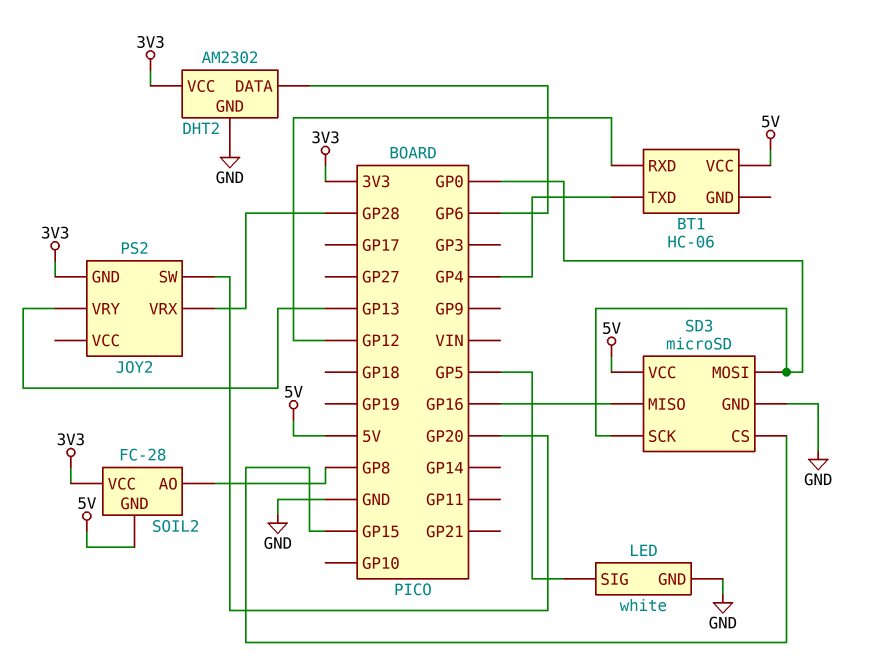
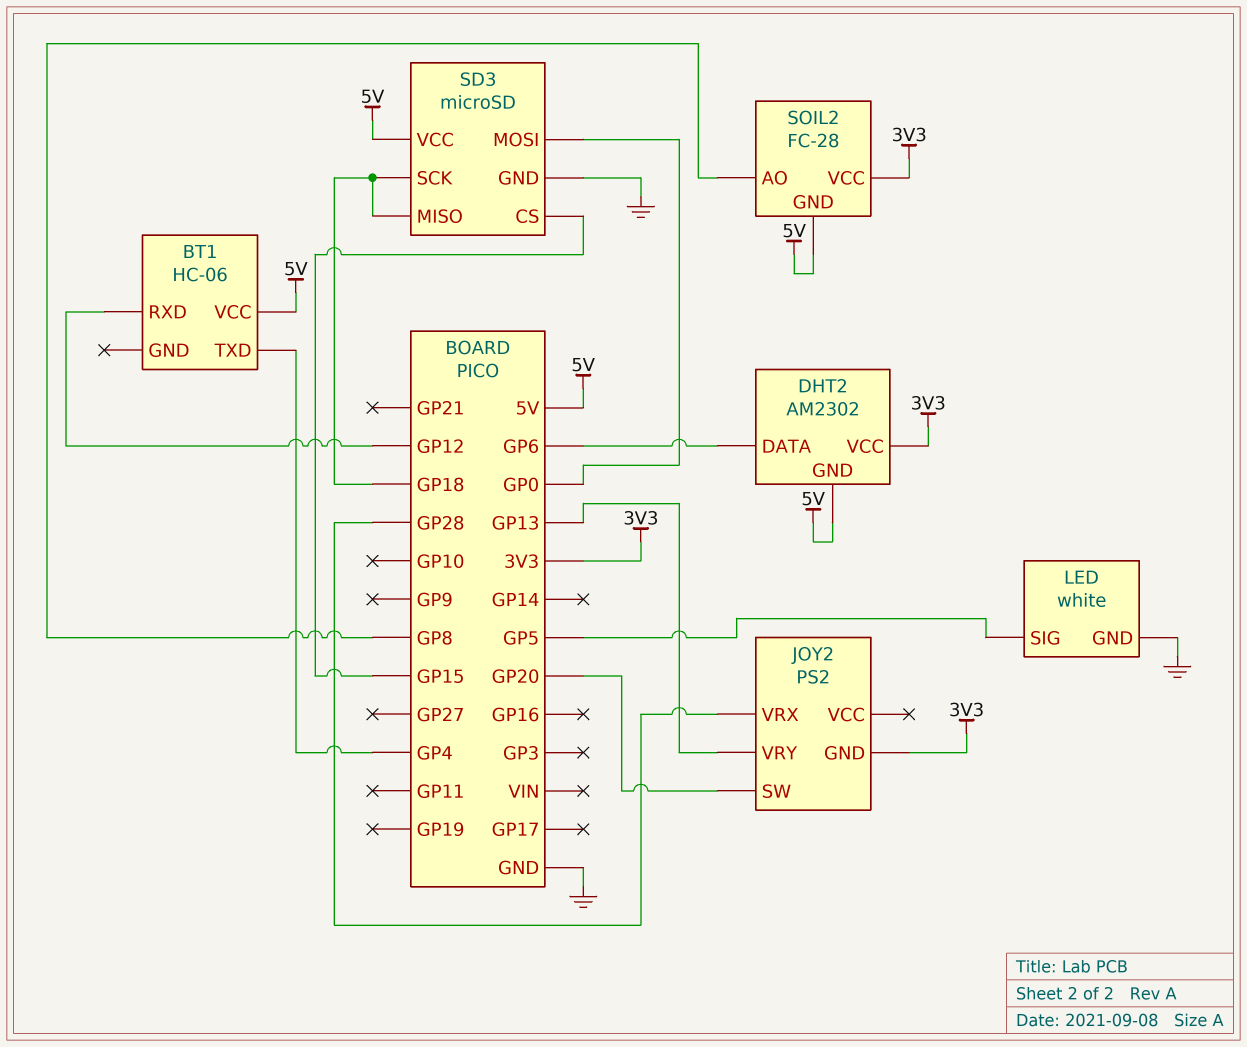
DHT2 pin GND: GND -> 5V
SD3 pin MISO: GP16 -> GP18
SD3 pin SCK: GP0 -> GP18

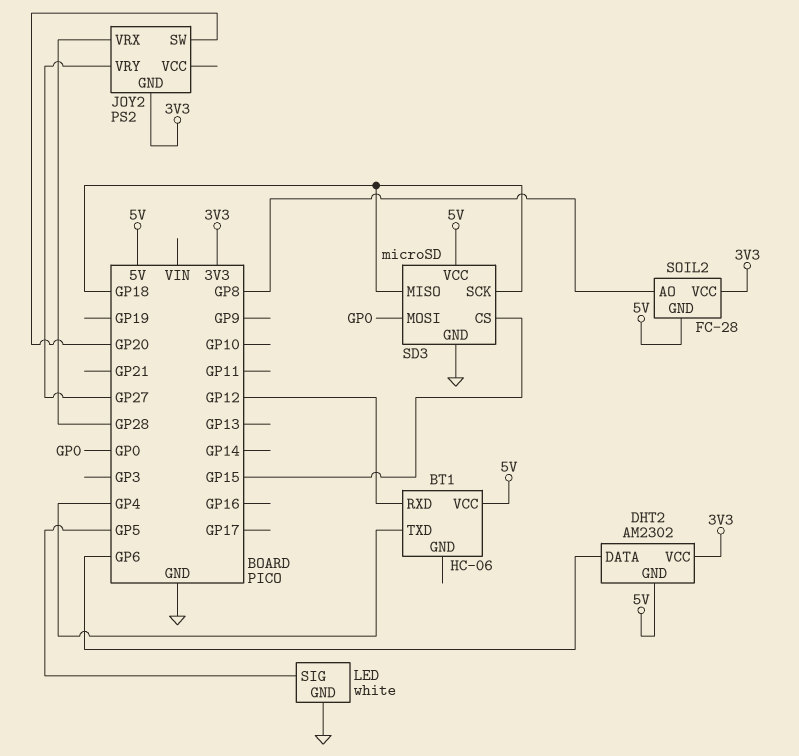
JOY2 pin VRY: GP13 -> GP27

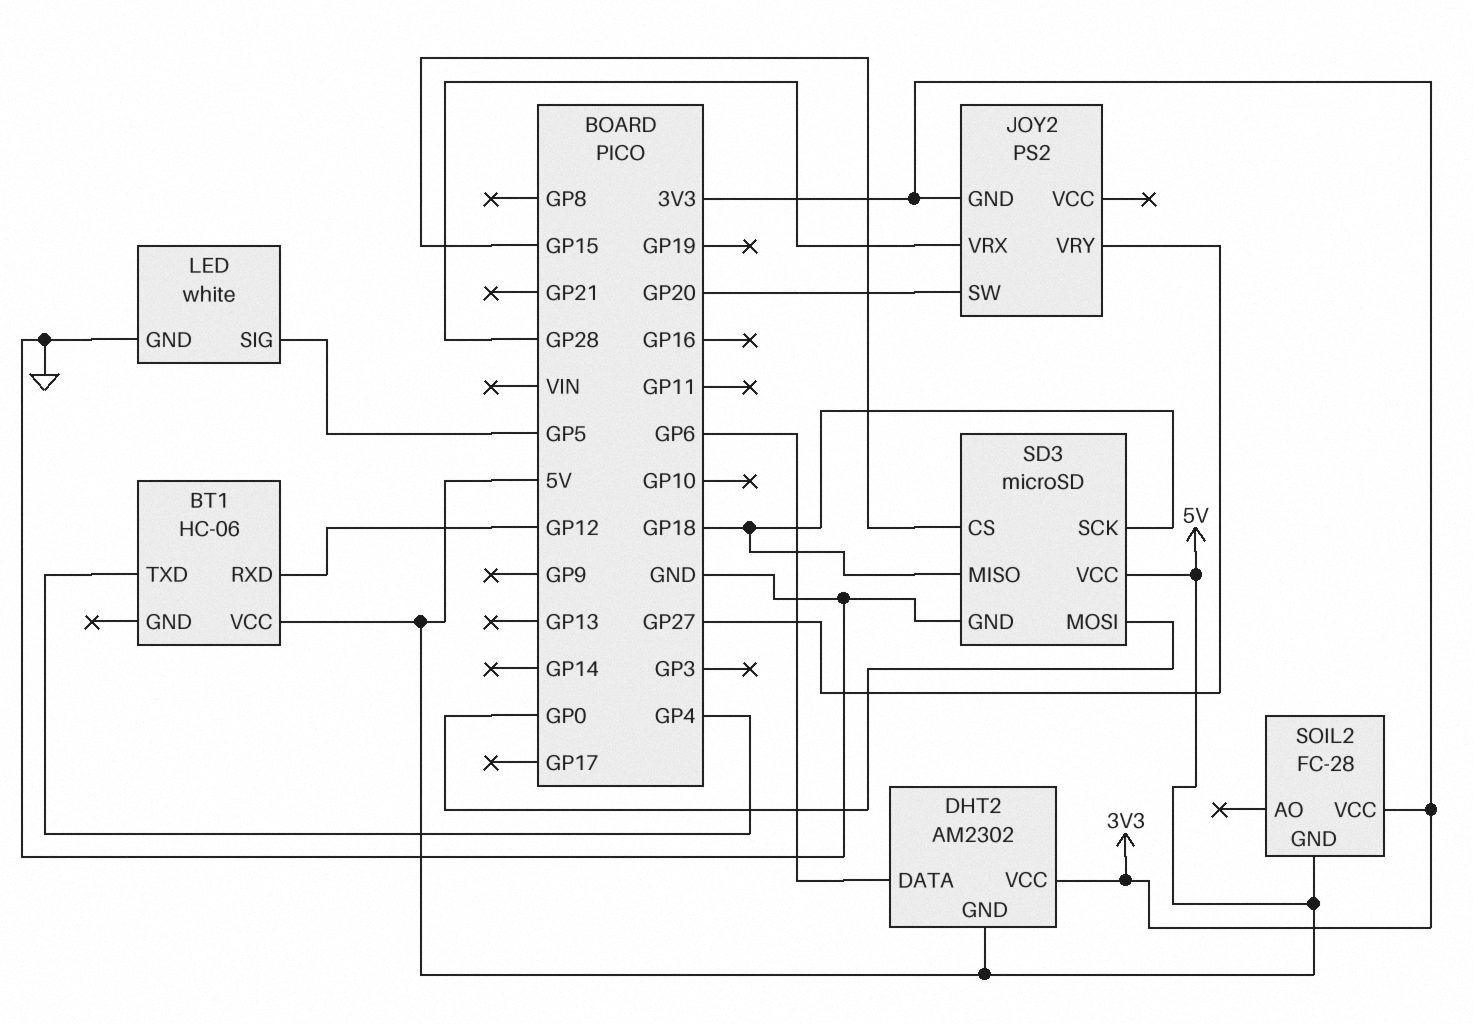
SOIL2 pin AO: GP8 -> none

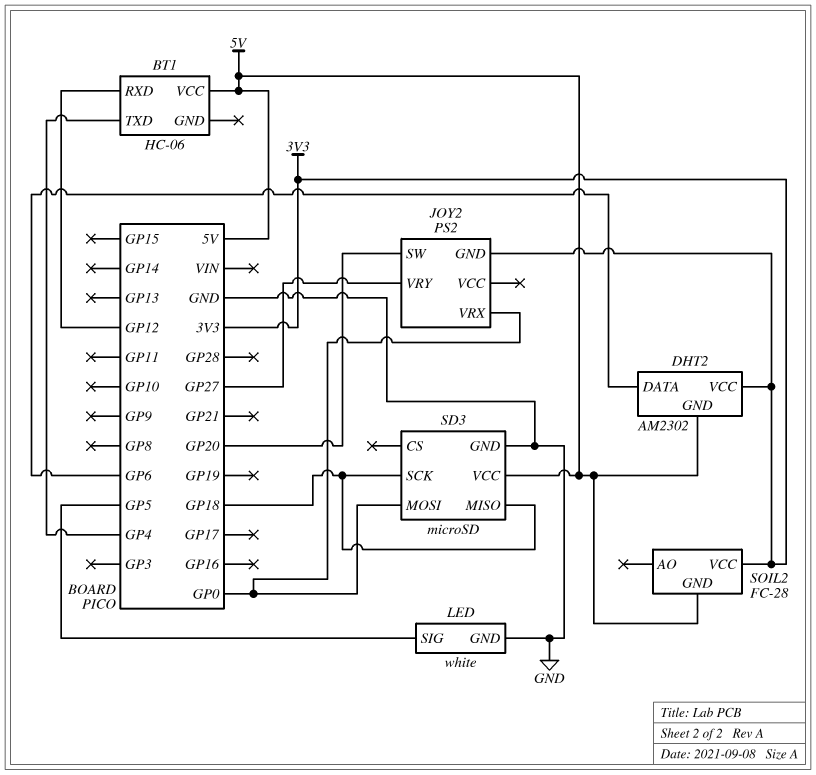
JOY2 pin VRX: GP28 -> GP0
SD3 pin CS: GP15 -> none

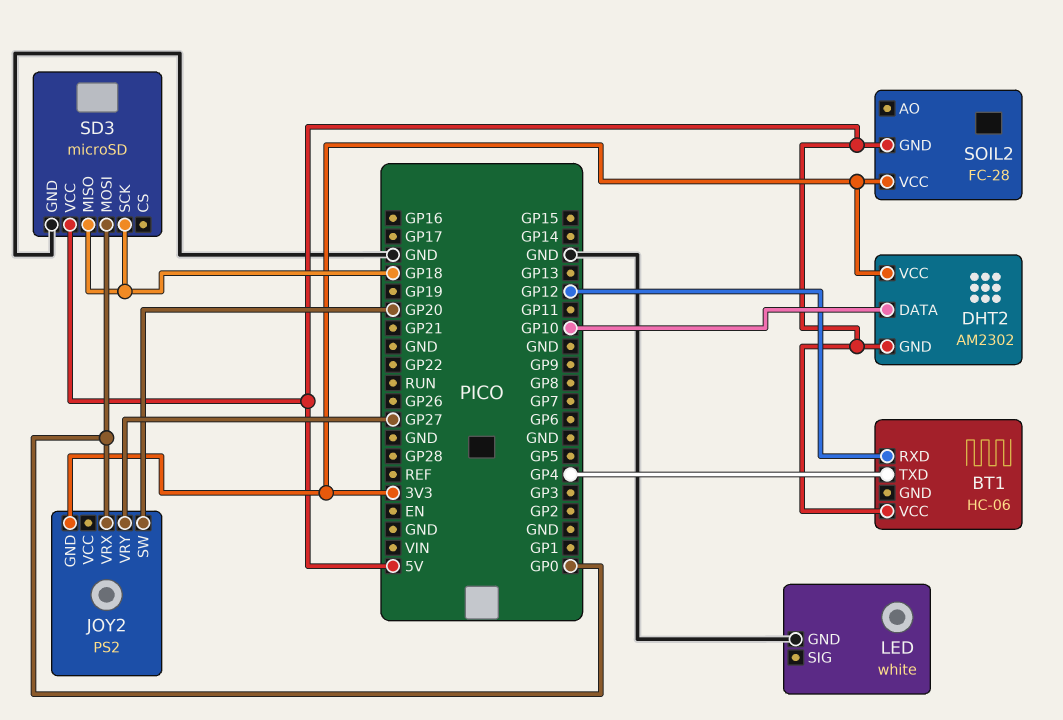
DHT2 pin DATA: GP6 -> GP10
LED pin SIG: GP5 -> none

